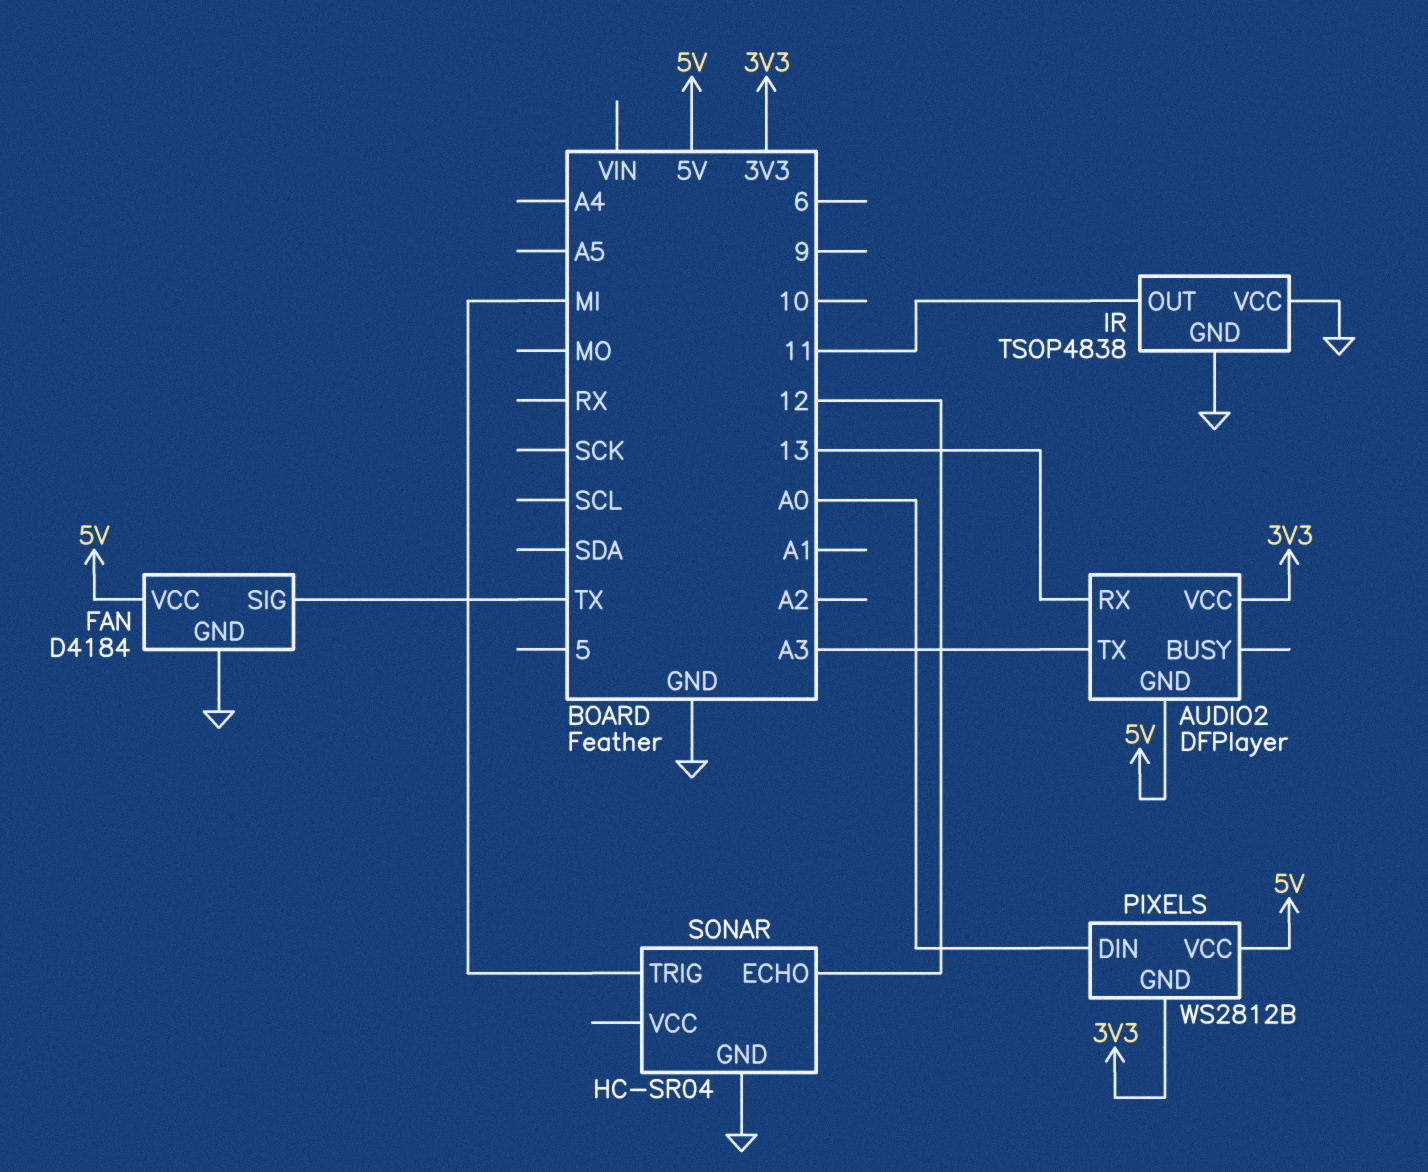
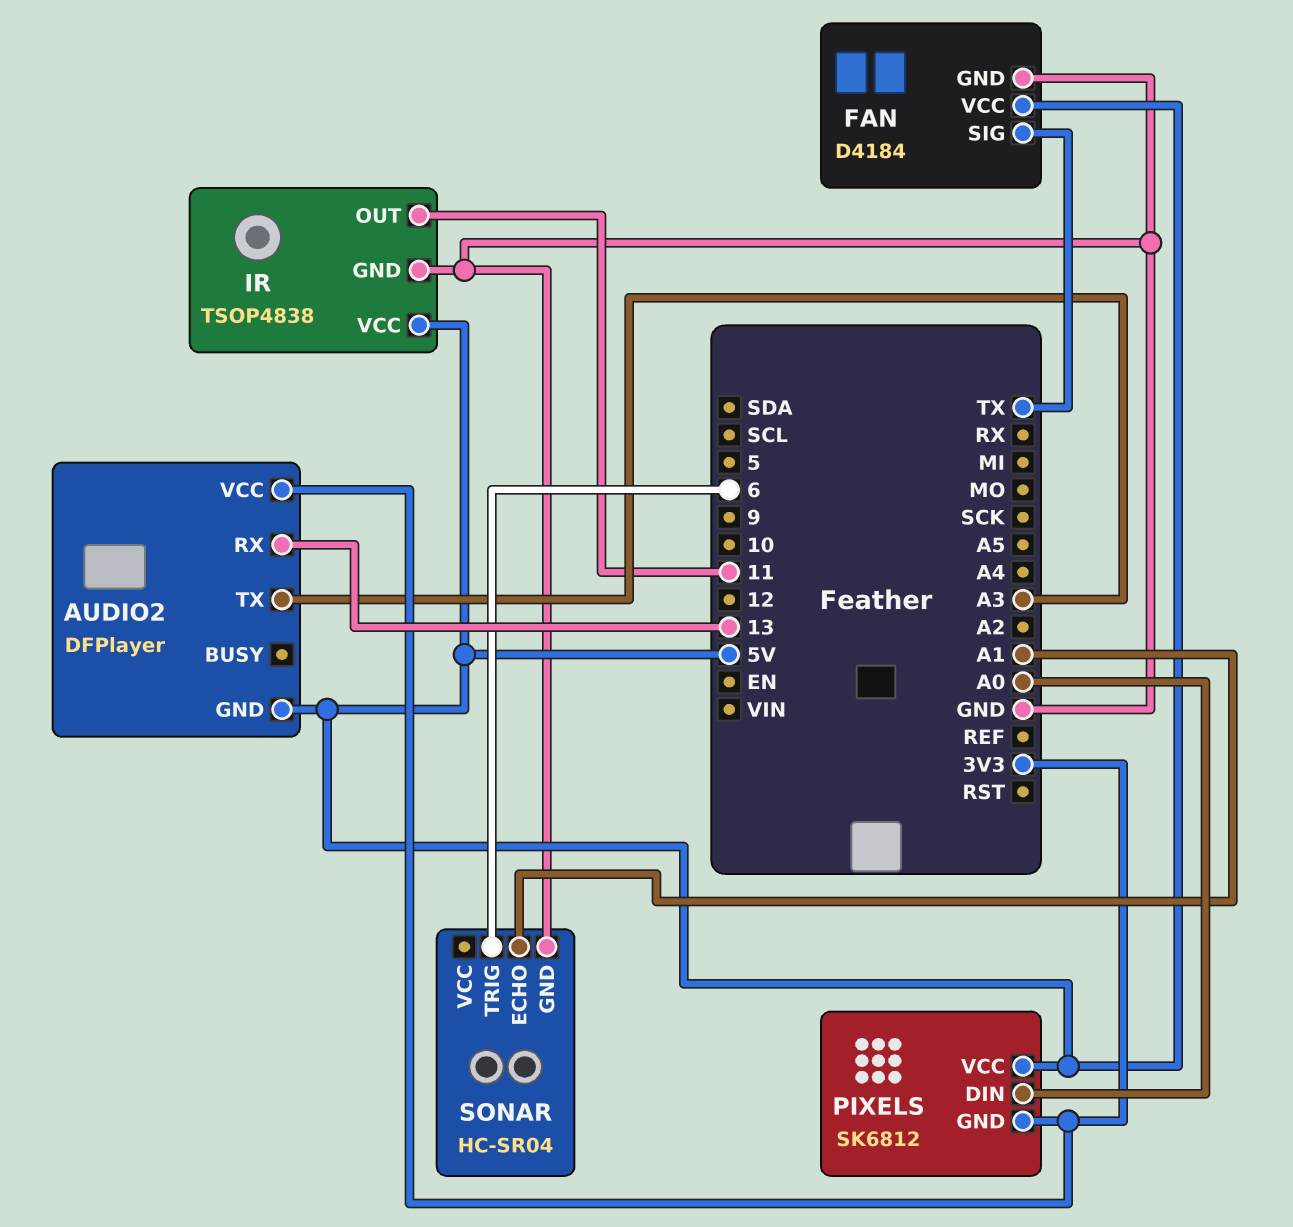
IR pin VCC: GND -> 5V
PIXELS: WS2812B -> SK6812
SONAR pin ECHO: 12 -> A1
SONAR pin TRIG: MI -> 6

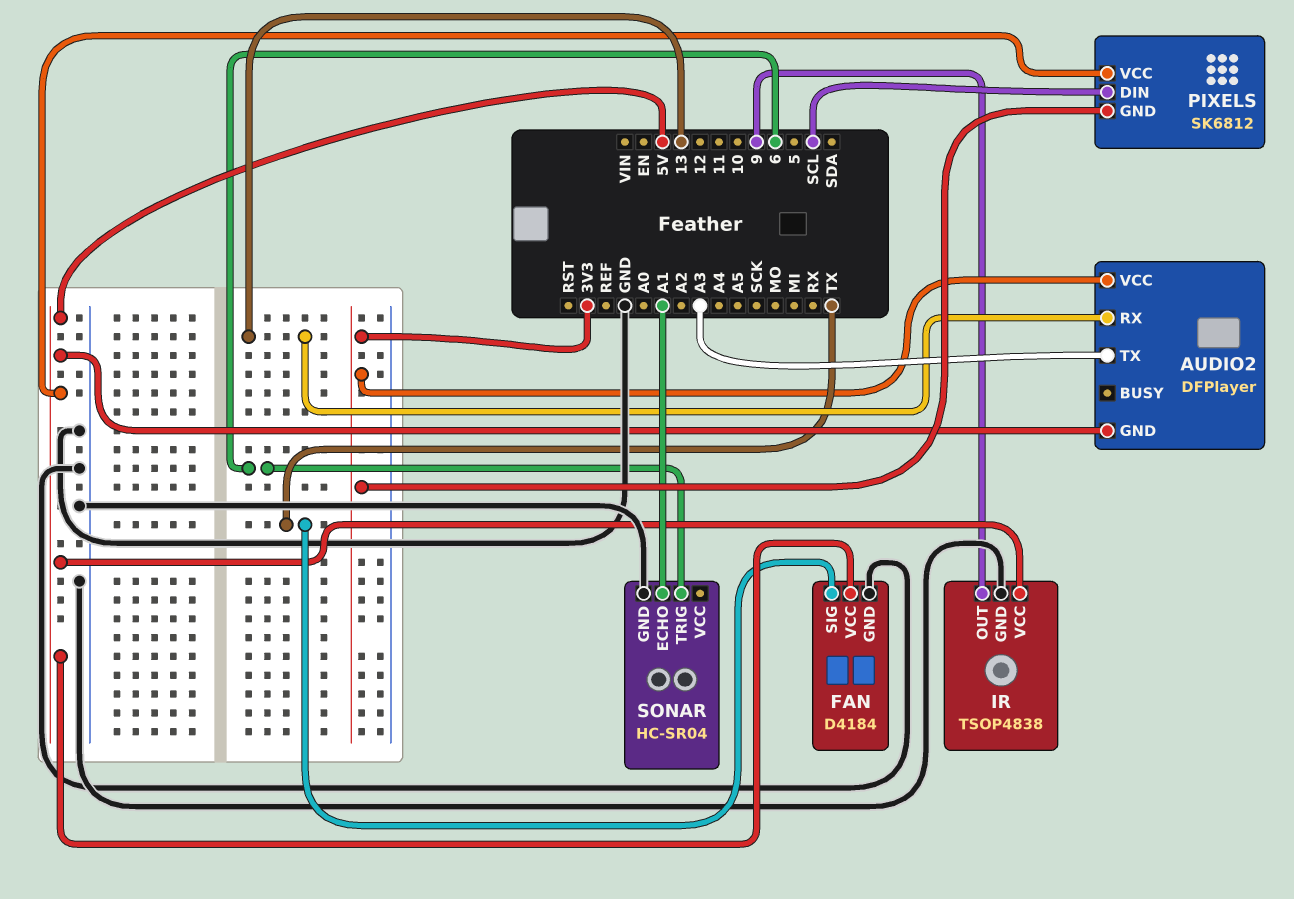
IR pin OUT: 11 -> 9
PIXELS pin DIN: A0 -> SCL

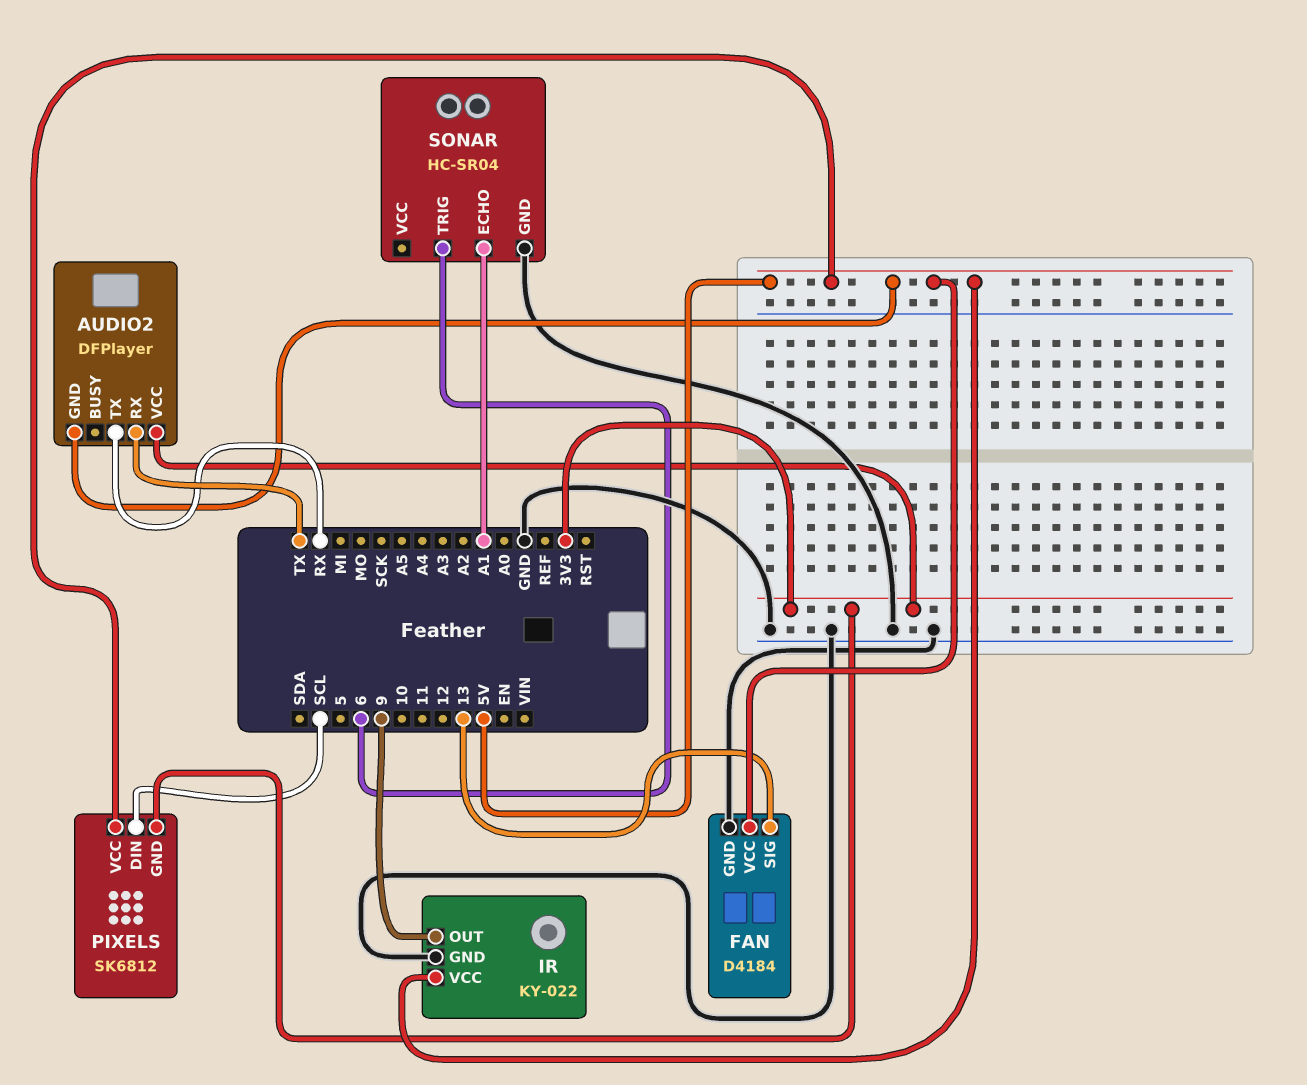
AUDIO2 pin RX: 13 -> TX
AUDIO2 pin TX: A3 -> RX
FAN pin SIG: TX -> 13
IR: TSOP4838 -> KY-022

